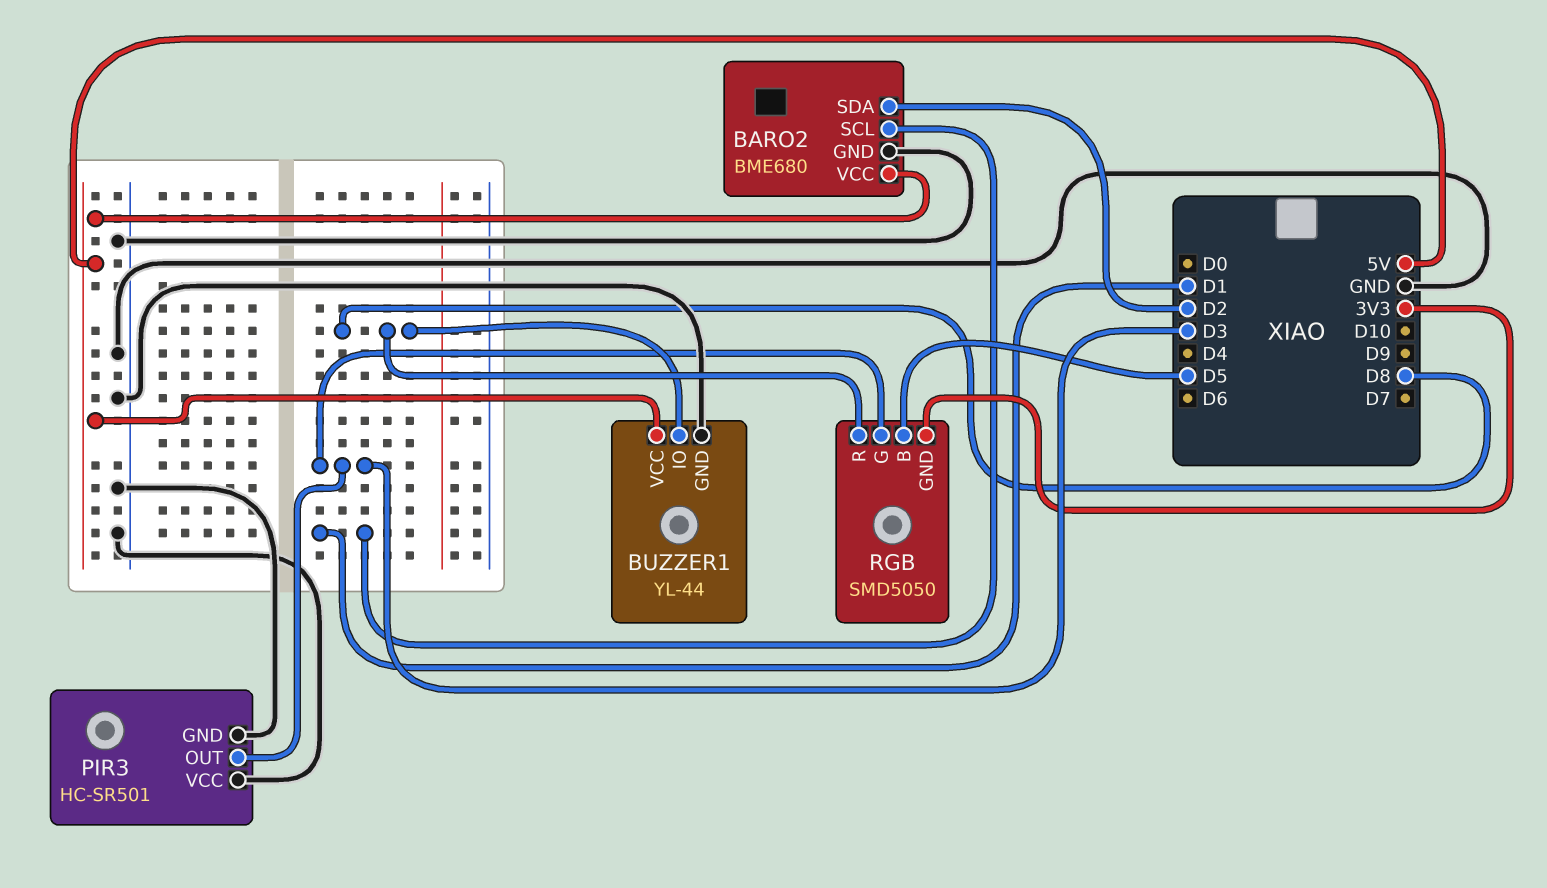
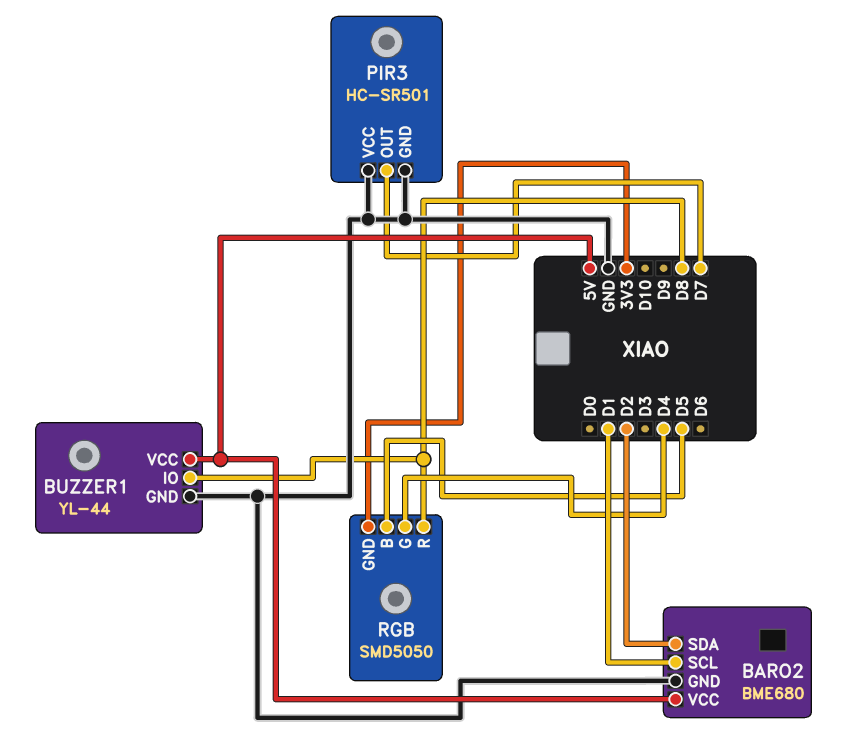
PIR3 pin OUT: D3 -> D7
RGB pin G: D3 -> D4

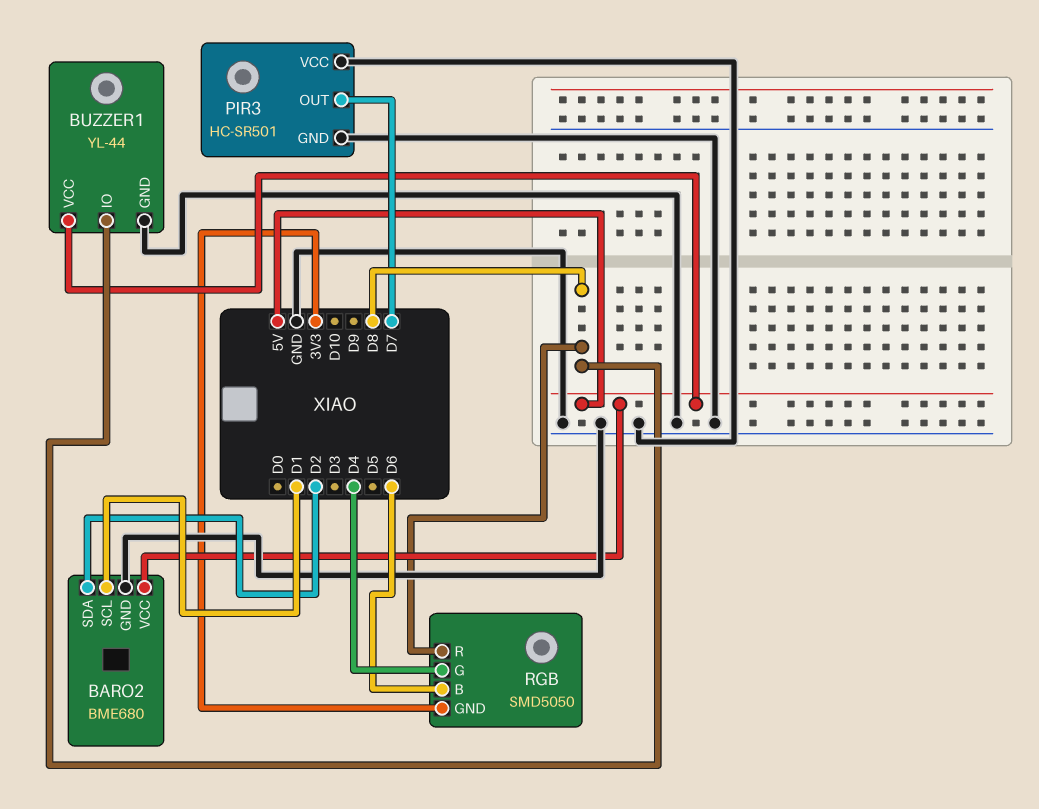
RGB pin B: D5 -> D6

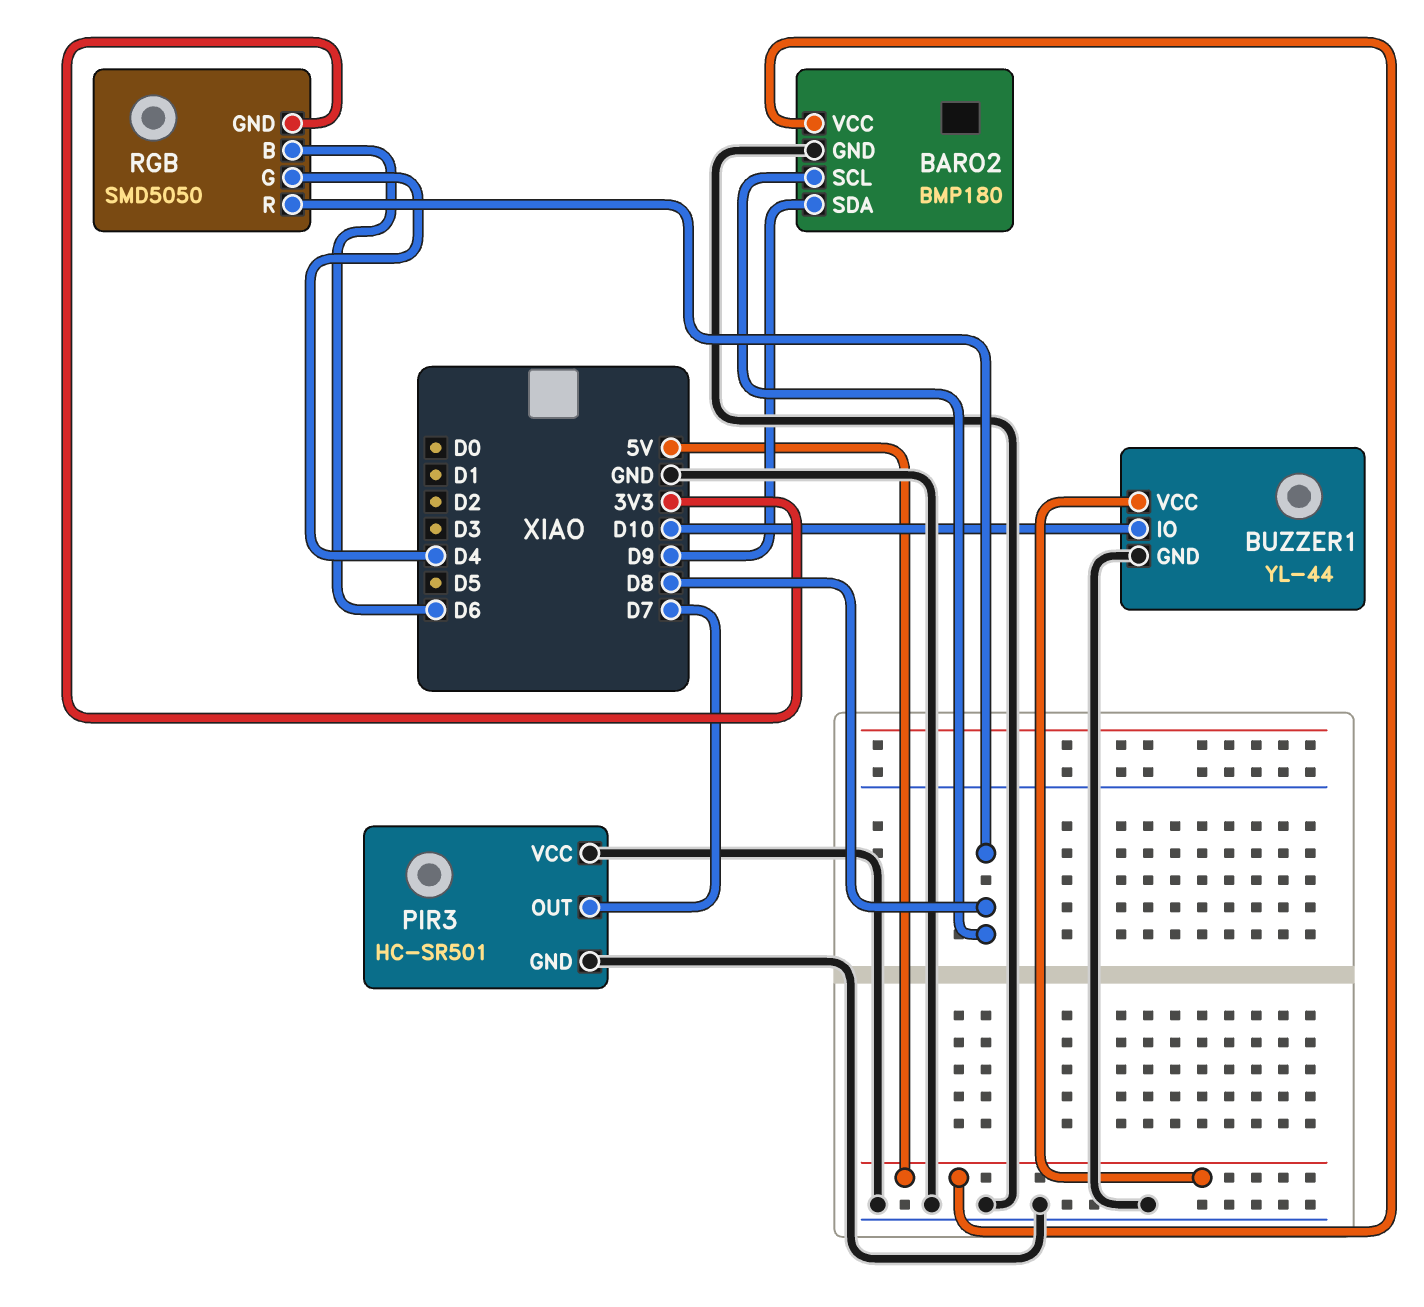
BARO2: BME680 -> BMP180
BARO2 pin SCL: D1 -> D8
BARO2 pin SDA: D2 -> D9
BUZZER1 pin IO: D8 -> D10

